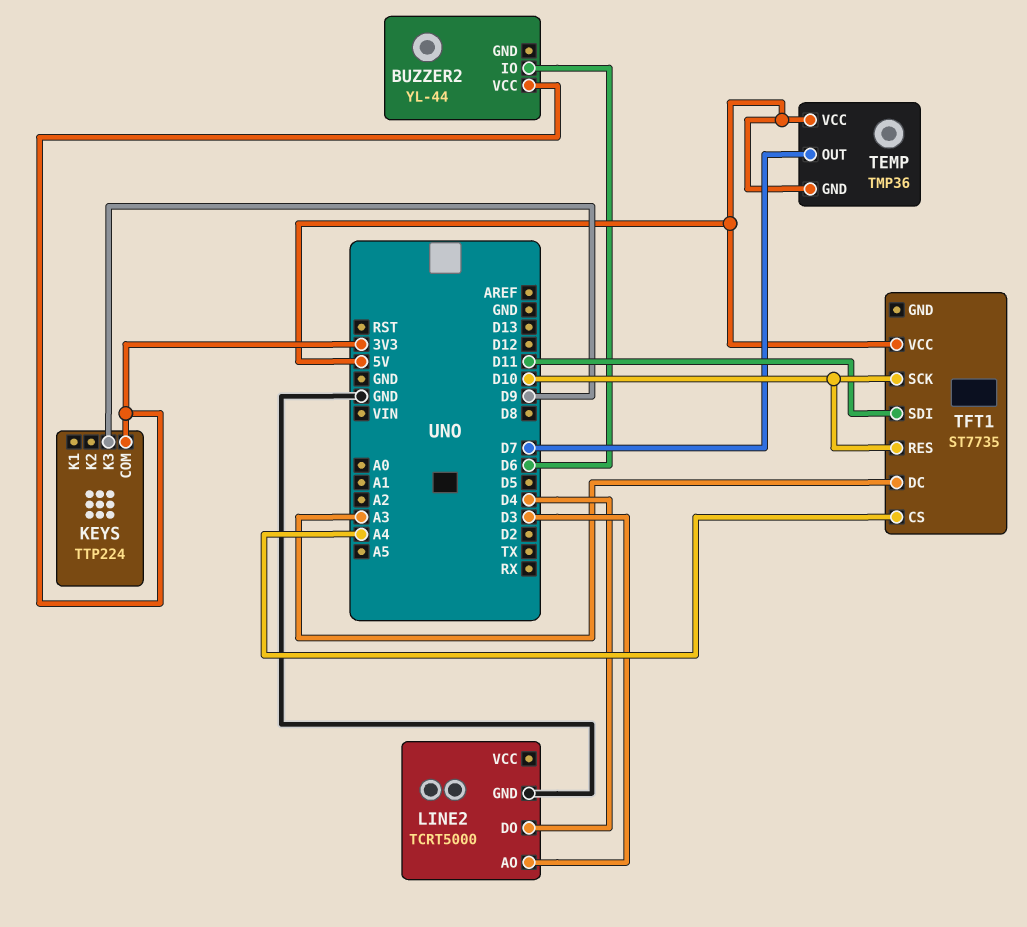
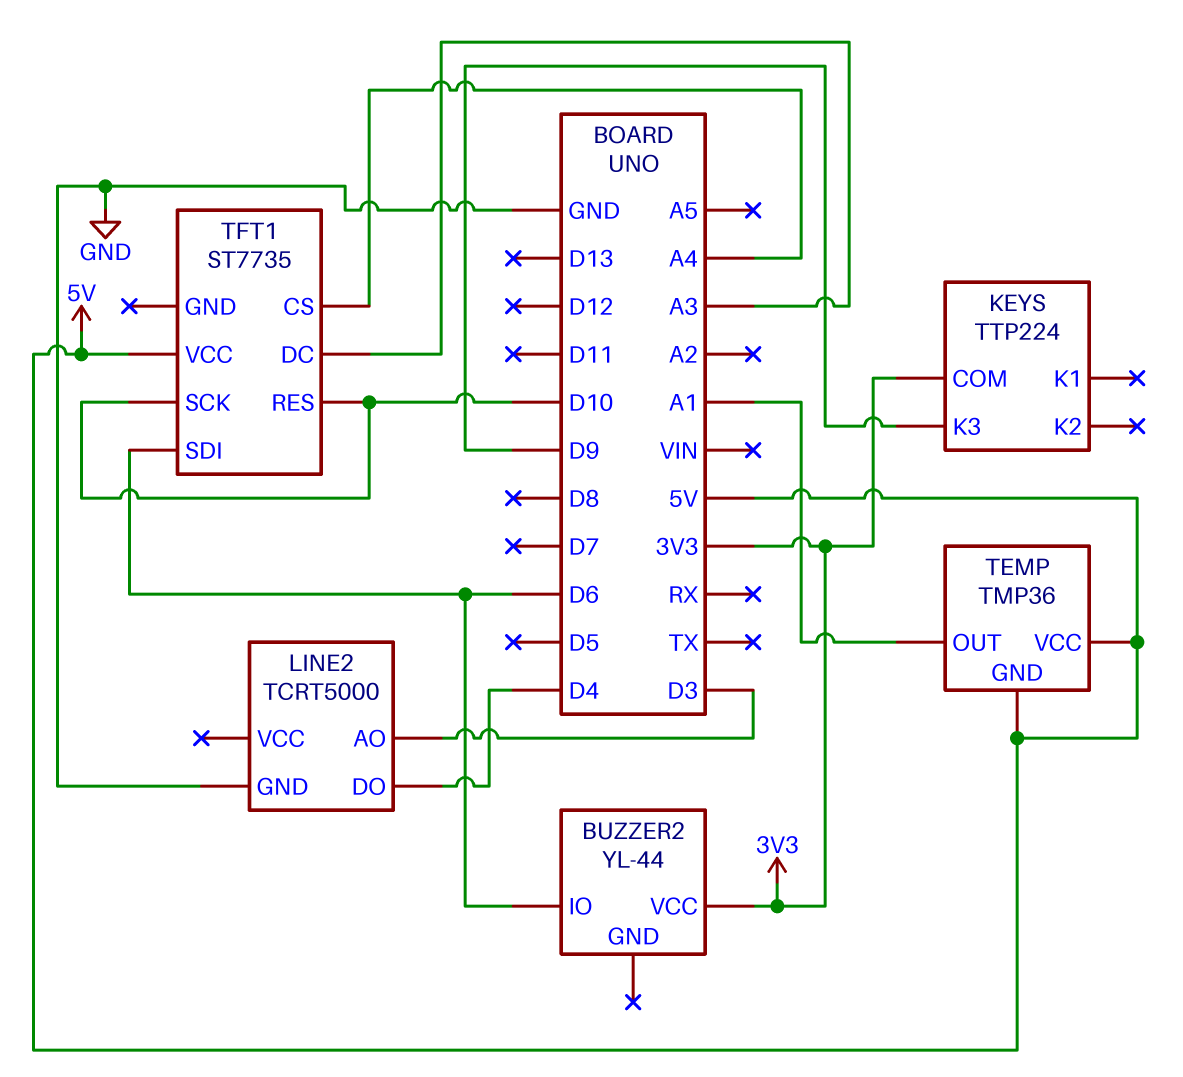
TEMP pin OUT: D7 -> A1
TFT1 pin SDI: D11 -> D6

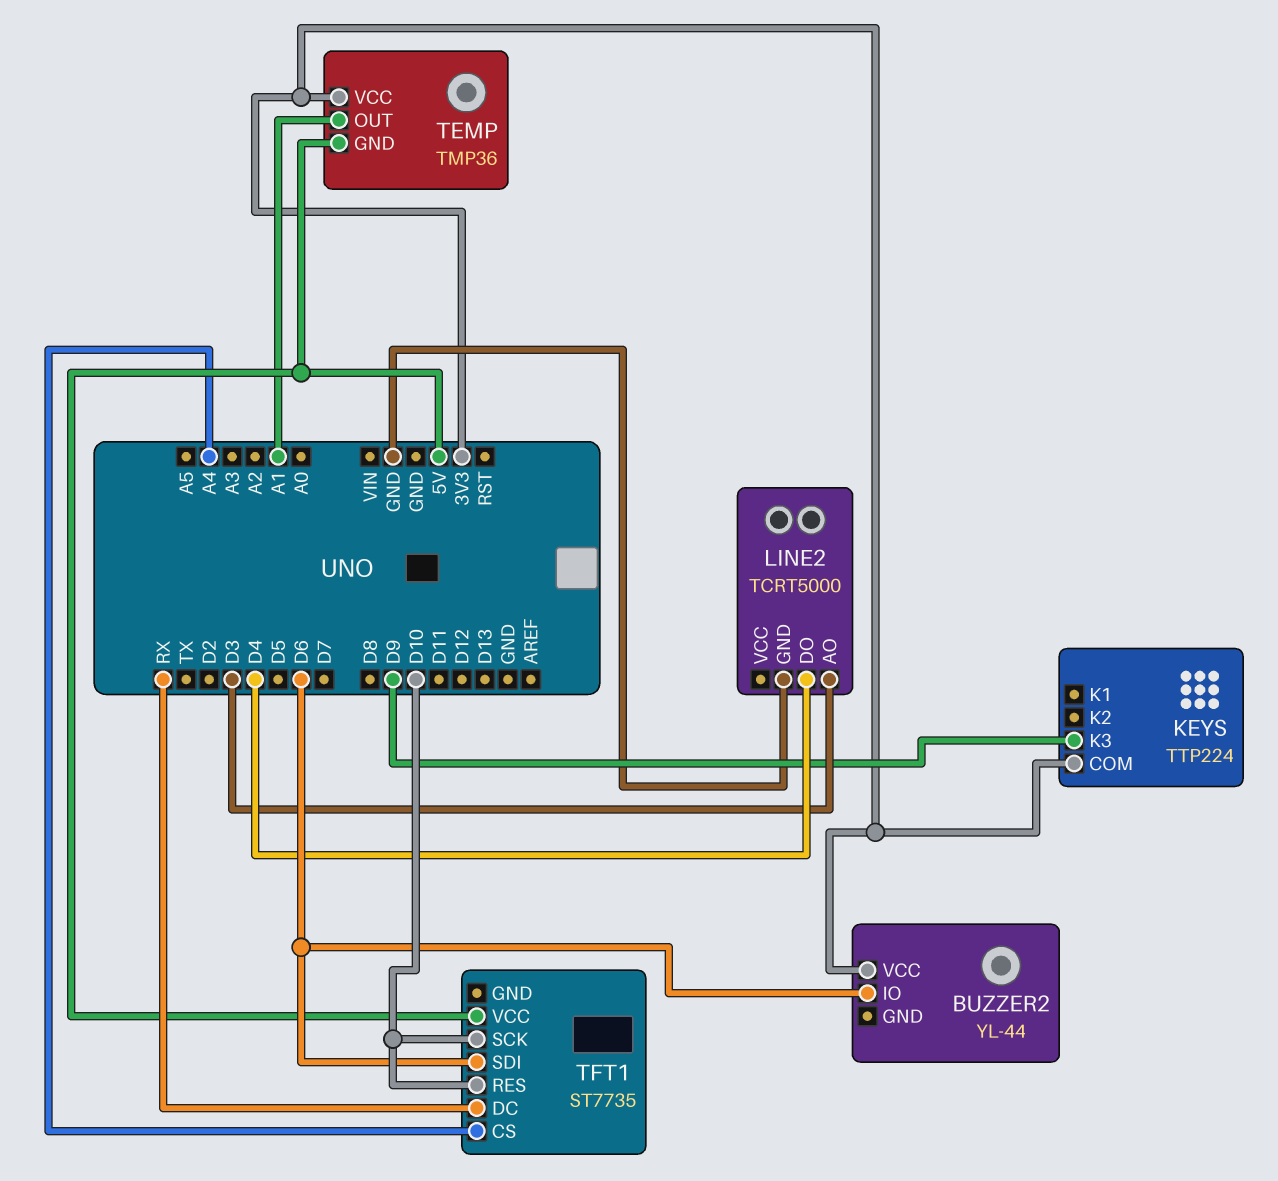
TEMP pin VCC: 5V -> 3V3
TFT1 pin DC: A3 -> RX

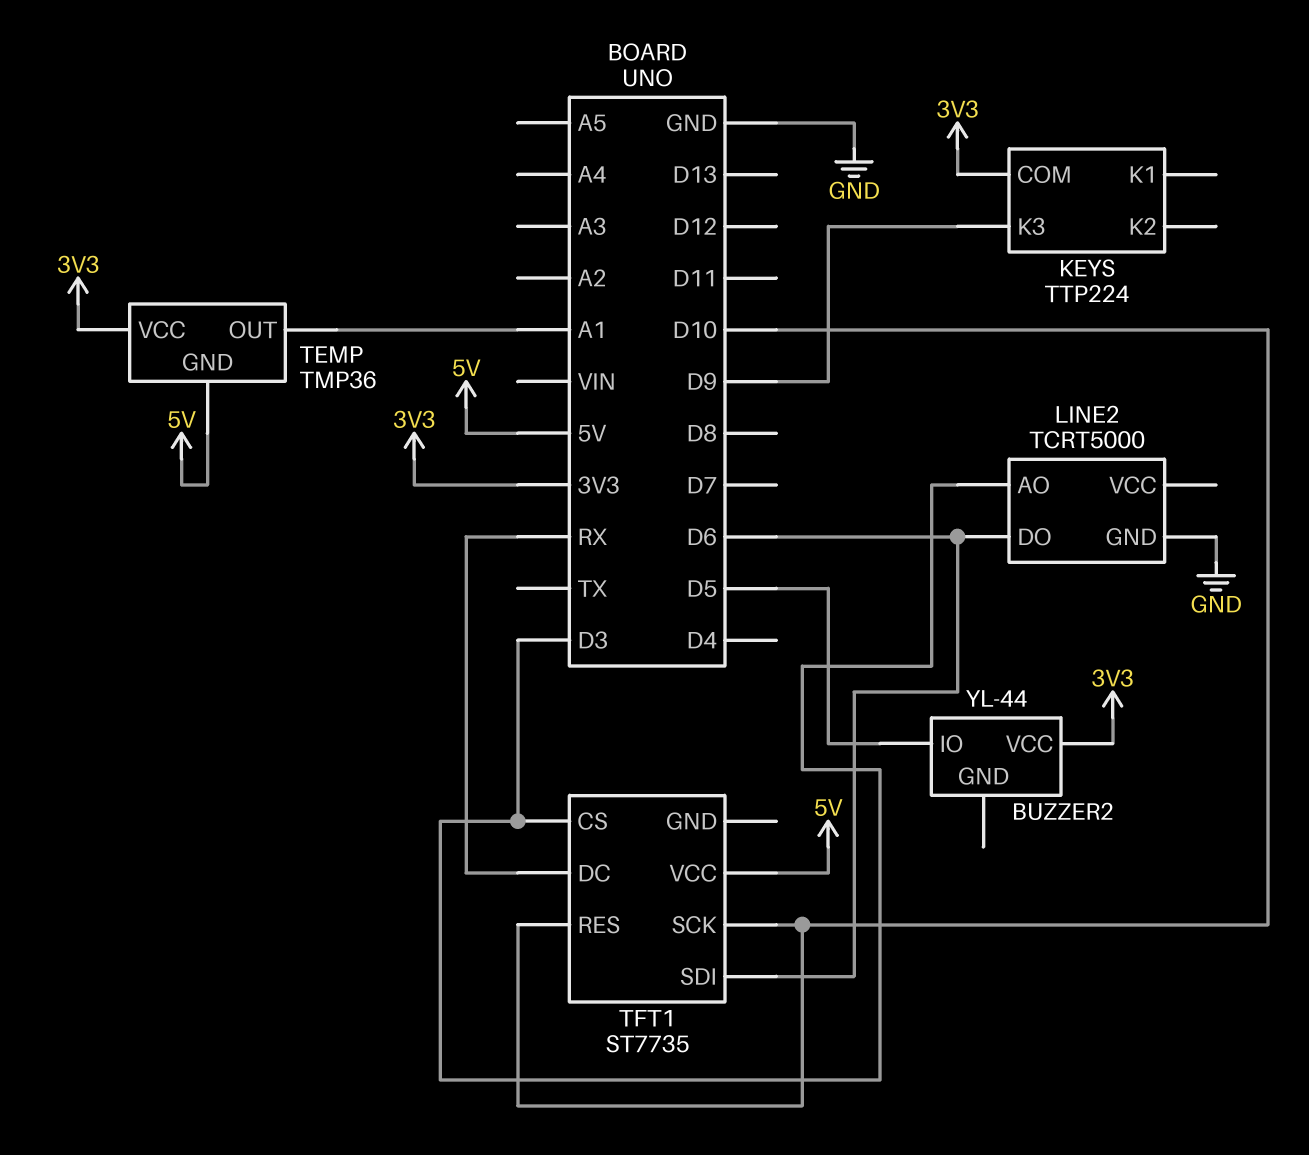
BUZZER2 pin IO: D6 -> D5
LINE2 pin DO: D4 -> D6
TFT1 pin CS: A4 -> D3

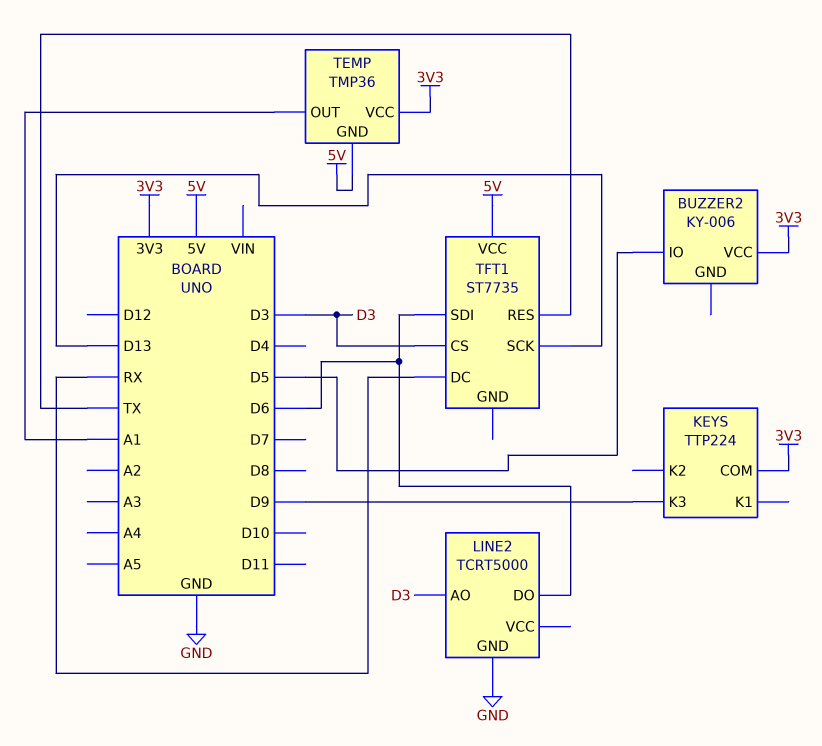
BUZZER2: YL-44 -> KY-006
TFT1 pin RES: D10 -> TX
TFT1 pin SCK: D10 -> D13

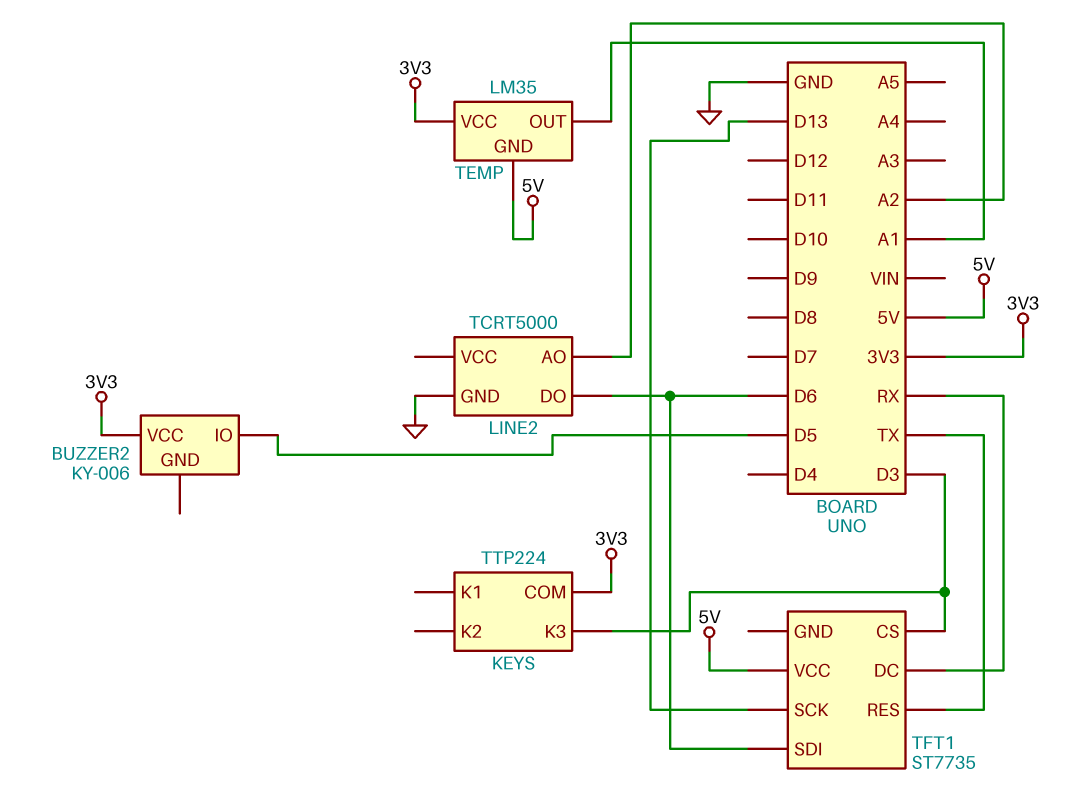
KEYS pin K3: D9 -> D3
LINE2 pin AO: D3 -> A2
TEMP: TMP36 -> LM35

